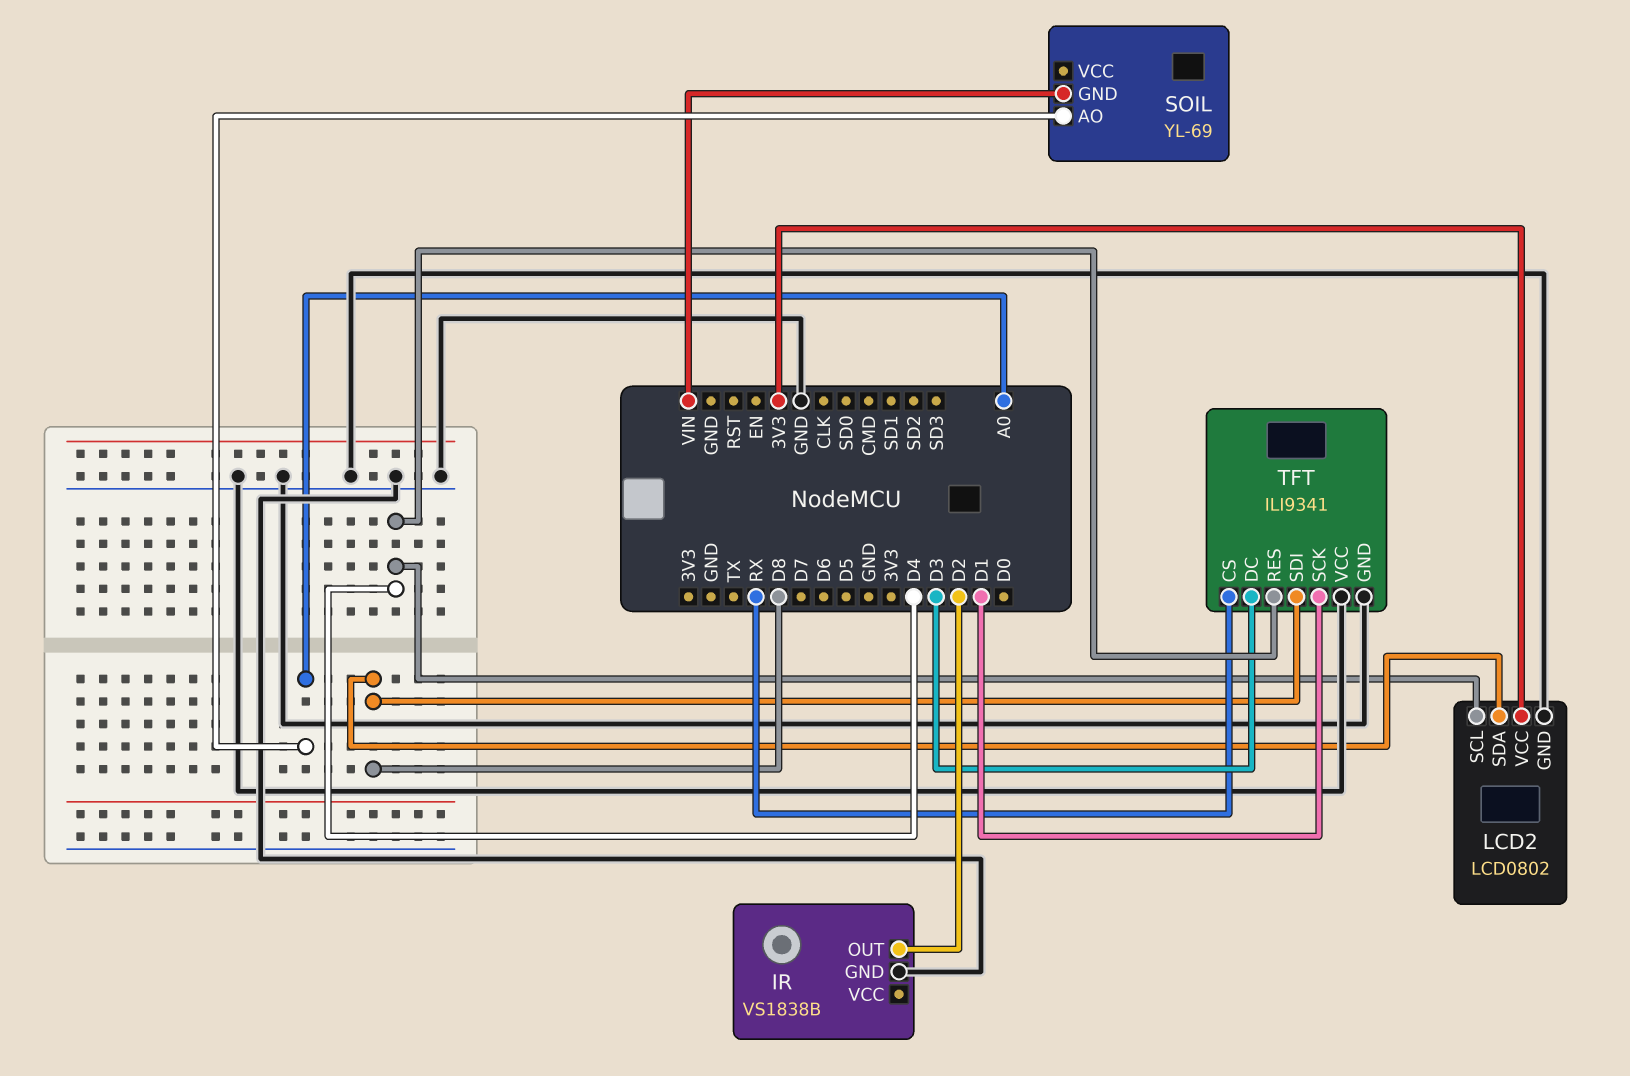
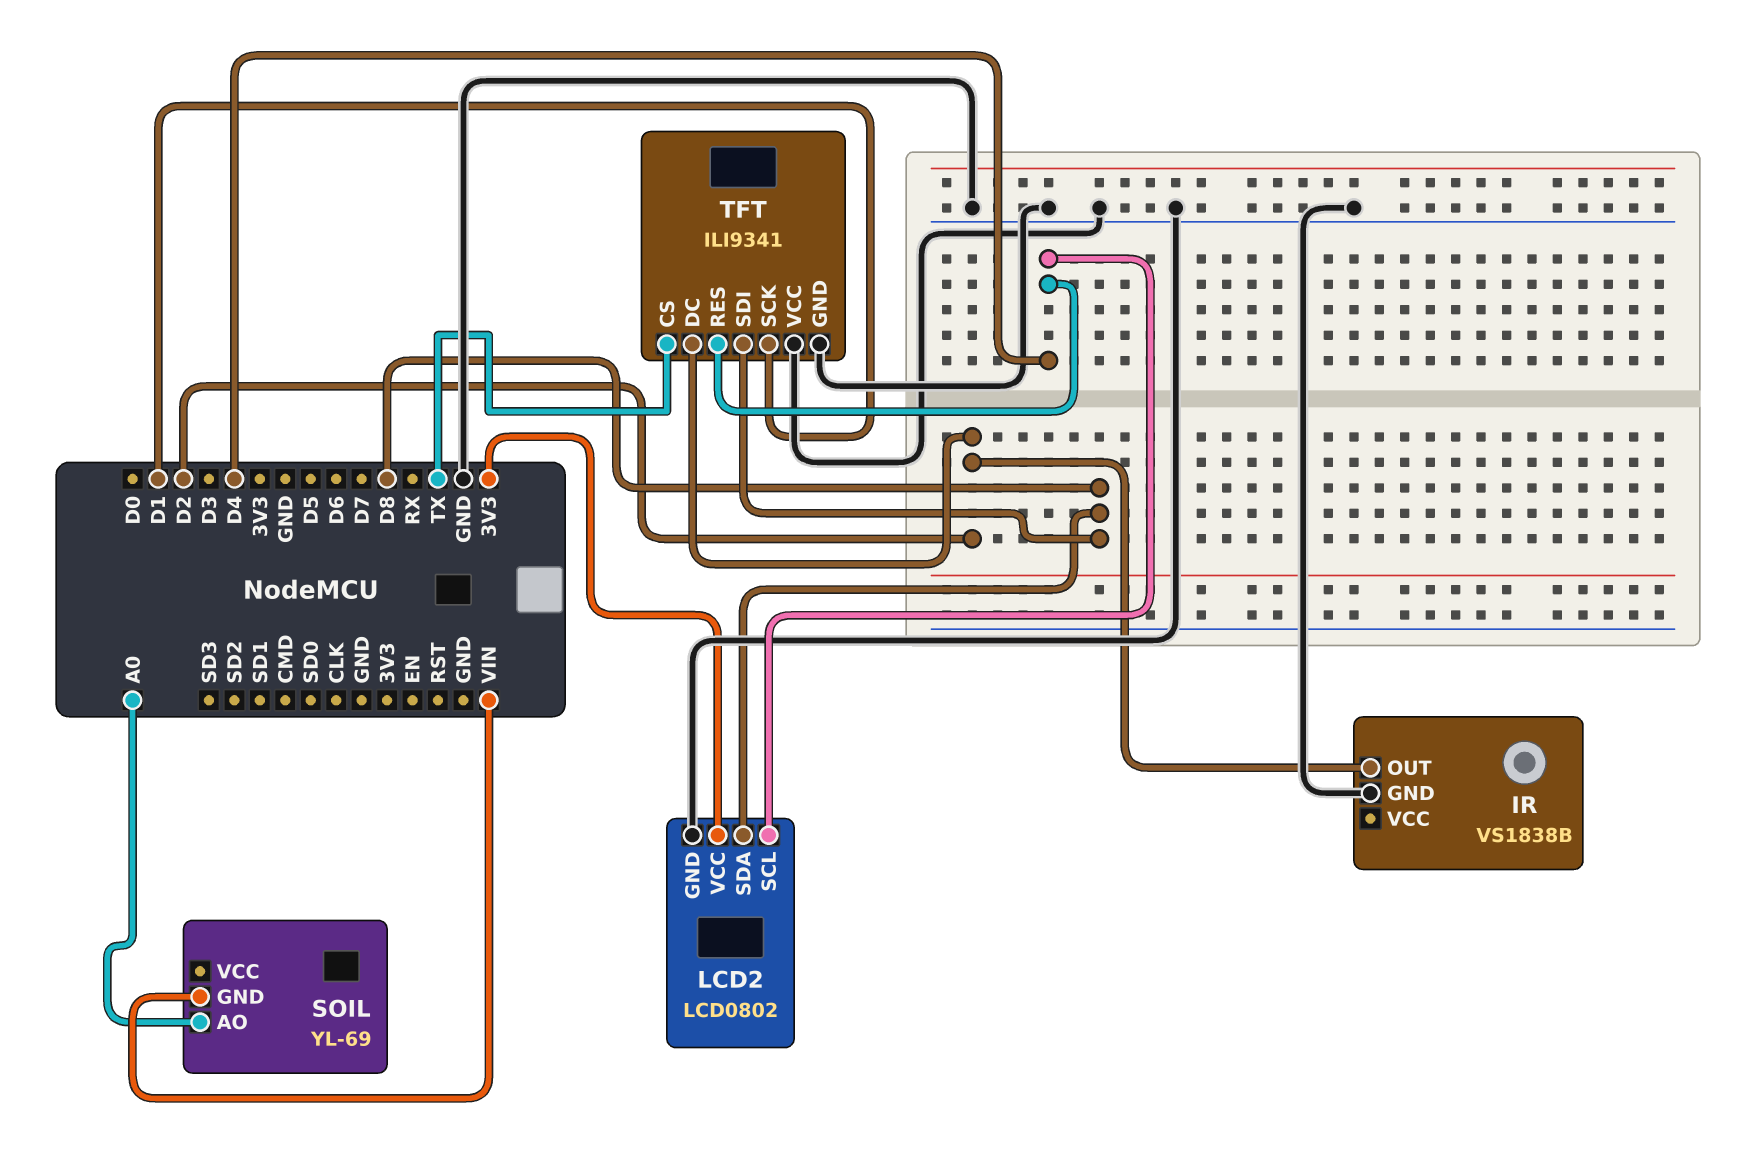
TFT pin CS: RX -> TX
TFT pin DC: D3 -> D2

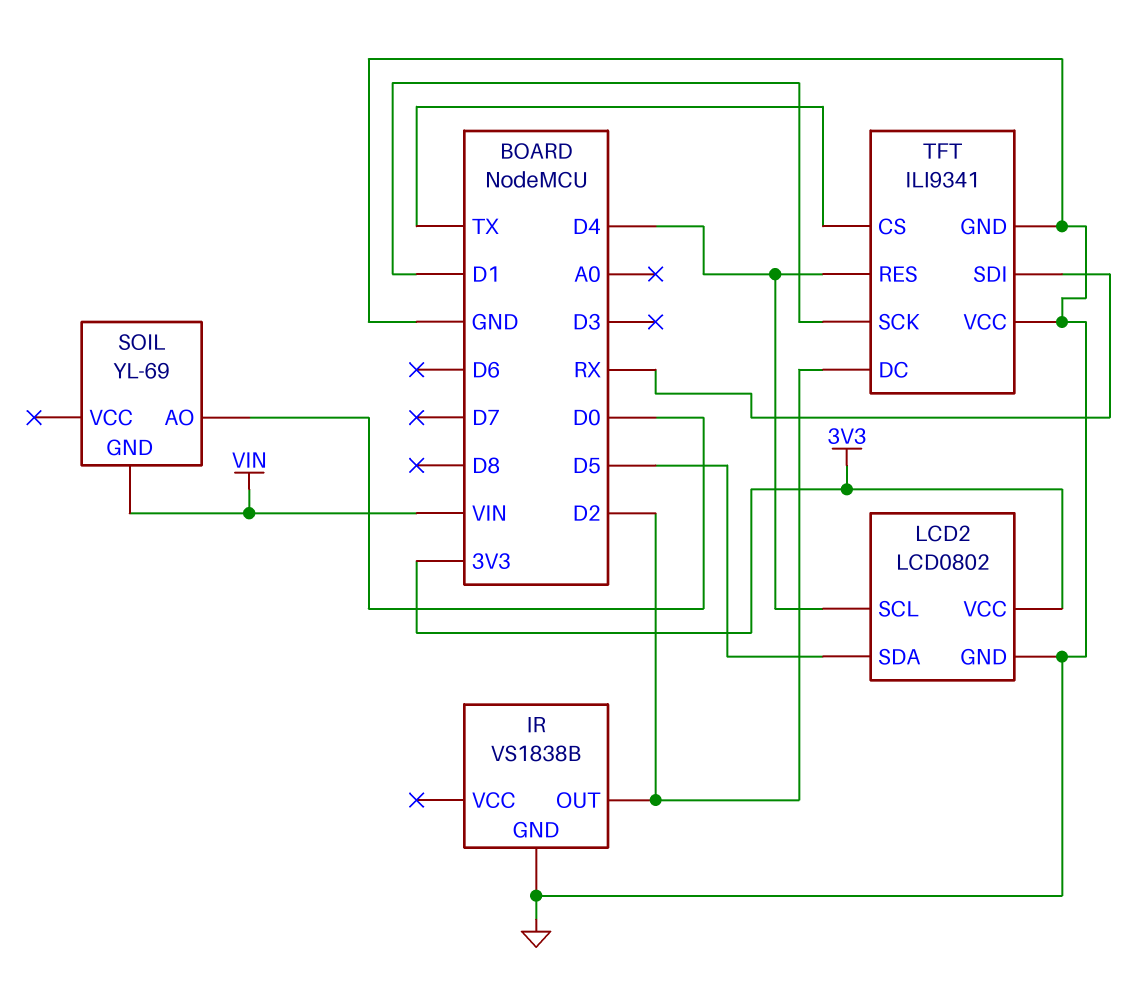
LCD2 pin SDA: D8 -> D5
SOIL pin AO: A0 -> D0
TFT pin SDI: D8 -> RX

